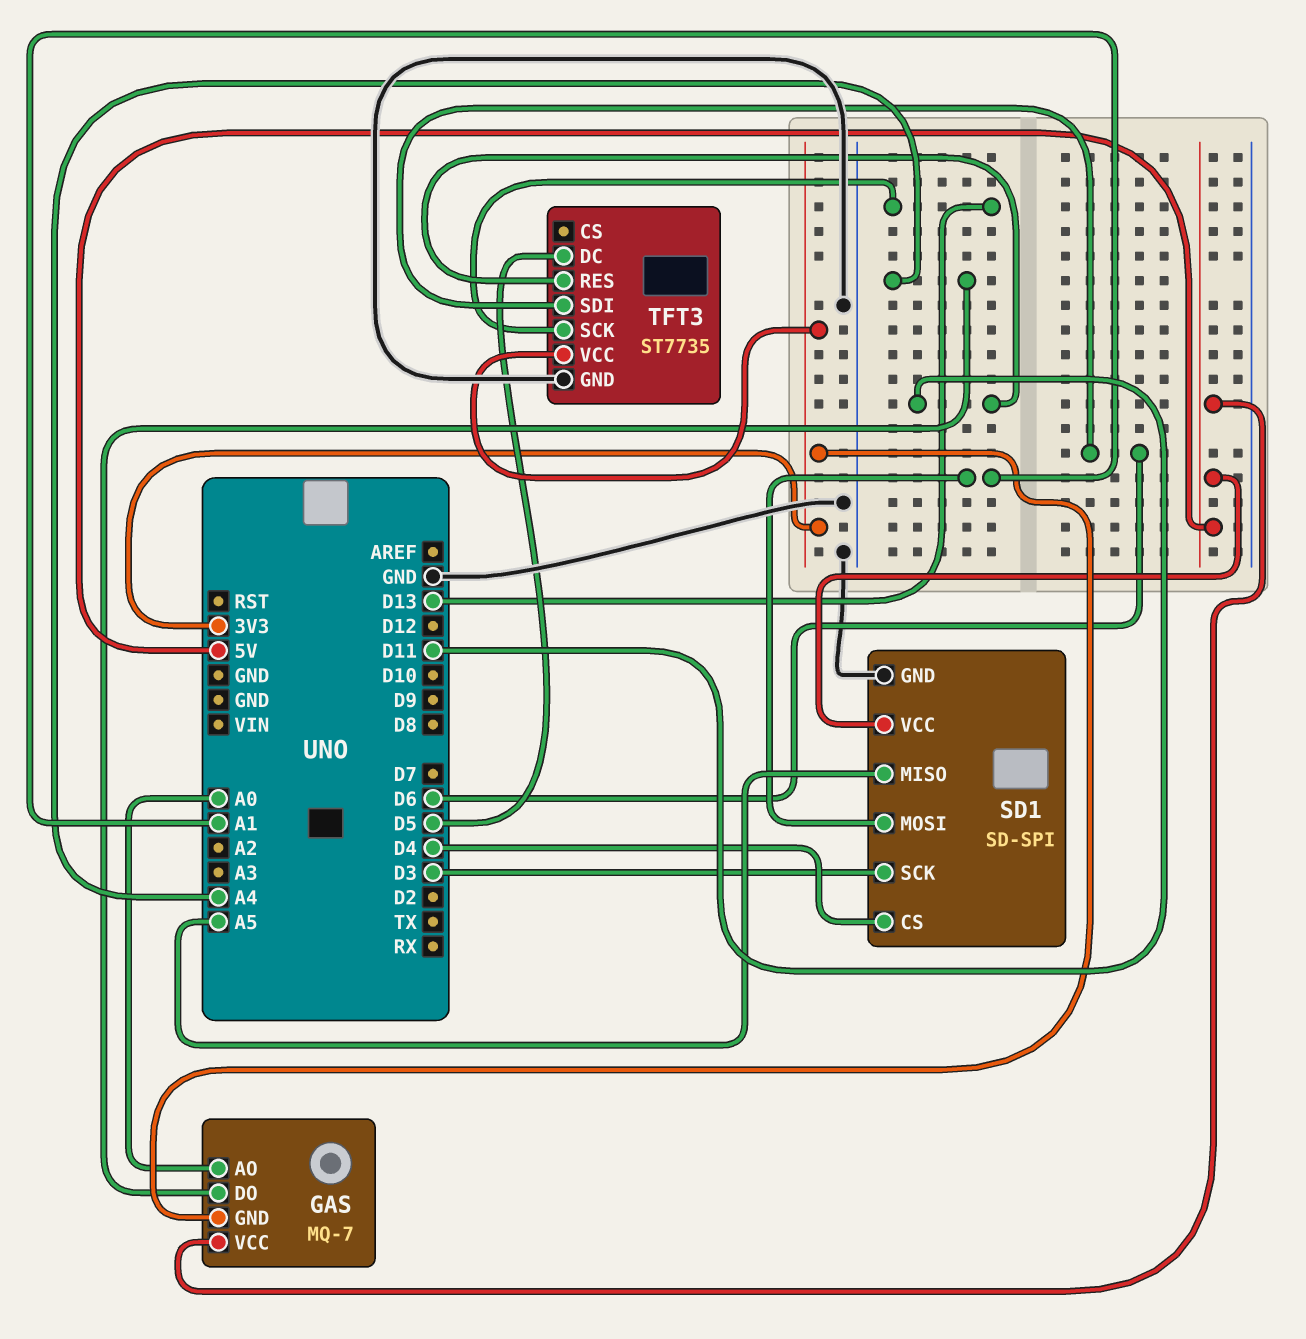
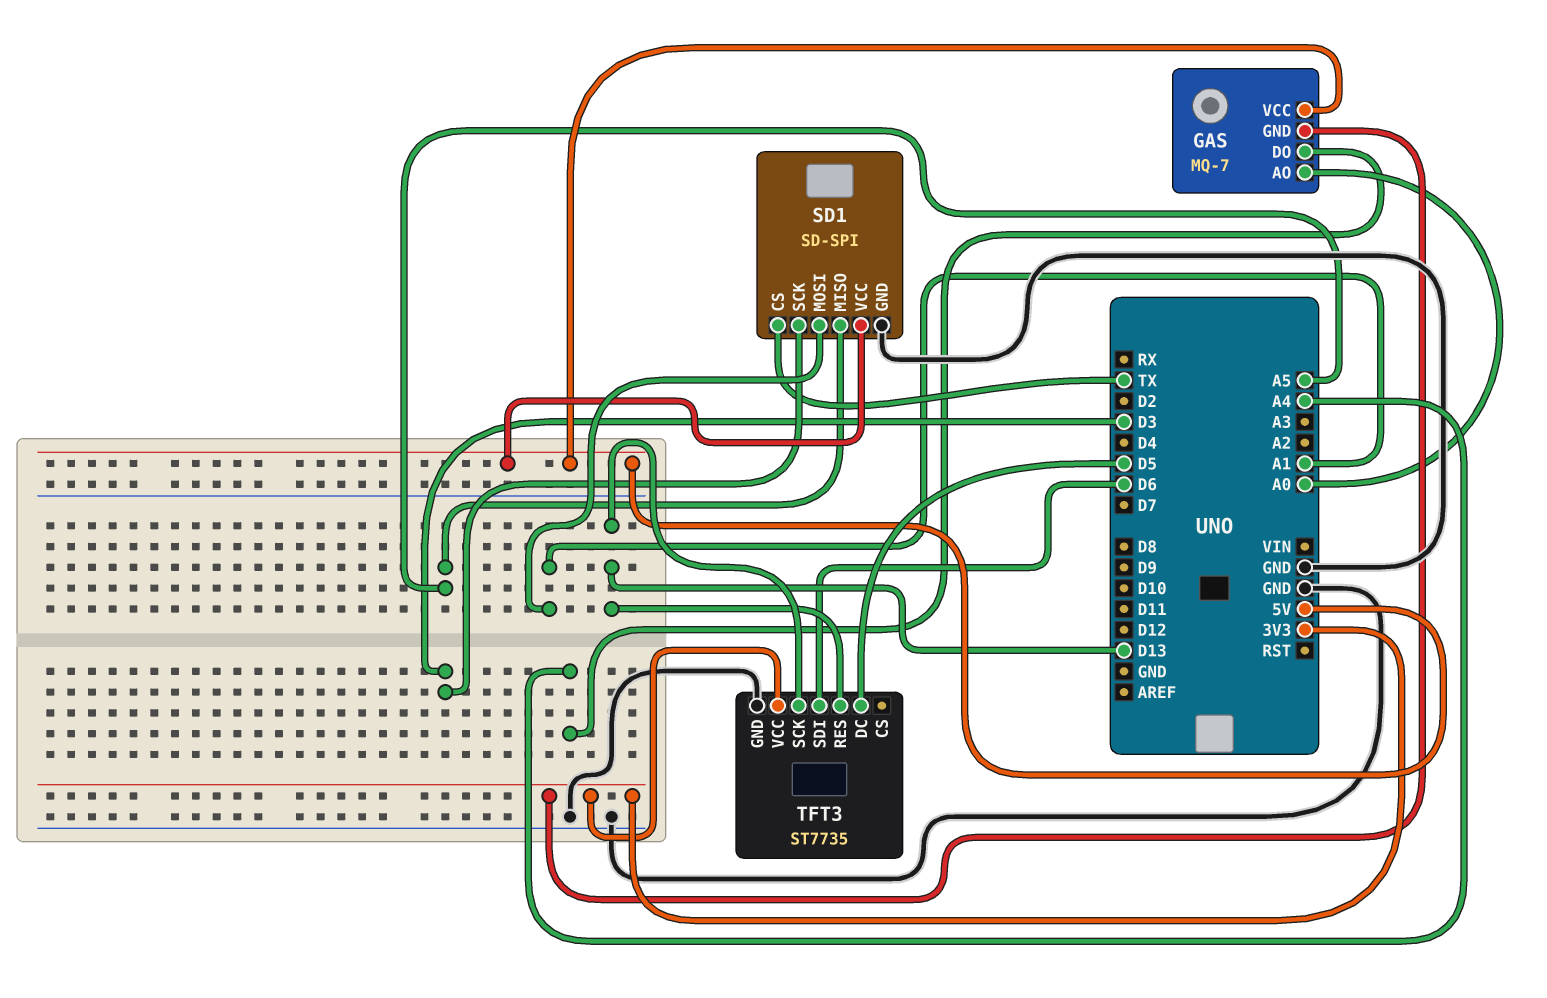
SD1 pin CS: D4 -> TX
TFT3 pin RES: D11 -> D13

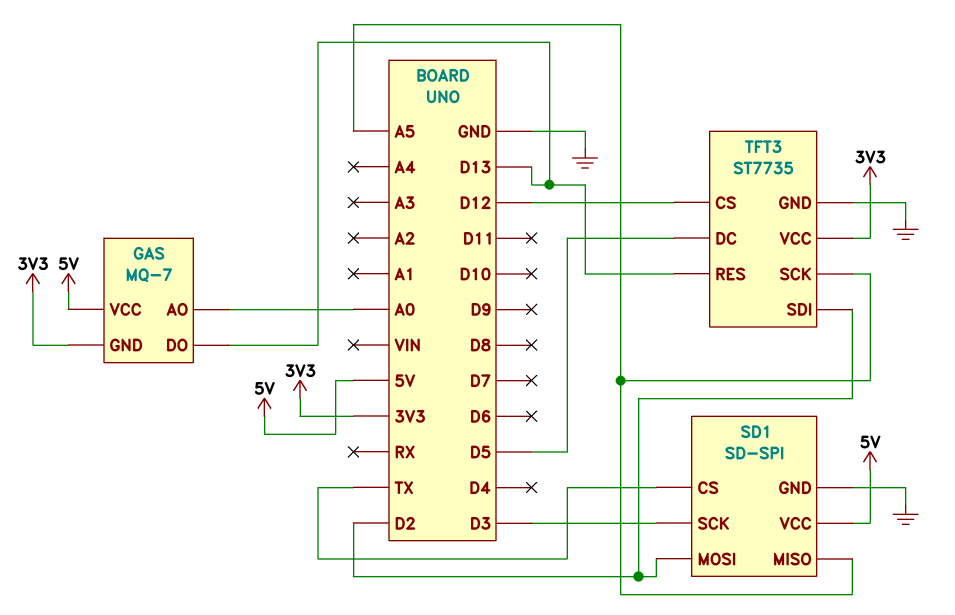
GAS pin DO: A4 -> D13
SD1 pin MOSI: A1 -> D2
TFT3 pin CS: none -> D12
TFT3 pin SCK: D13 -> A5
TFT3 pin SDI: D6 -> D2

